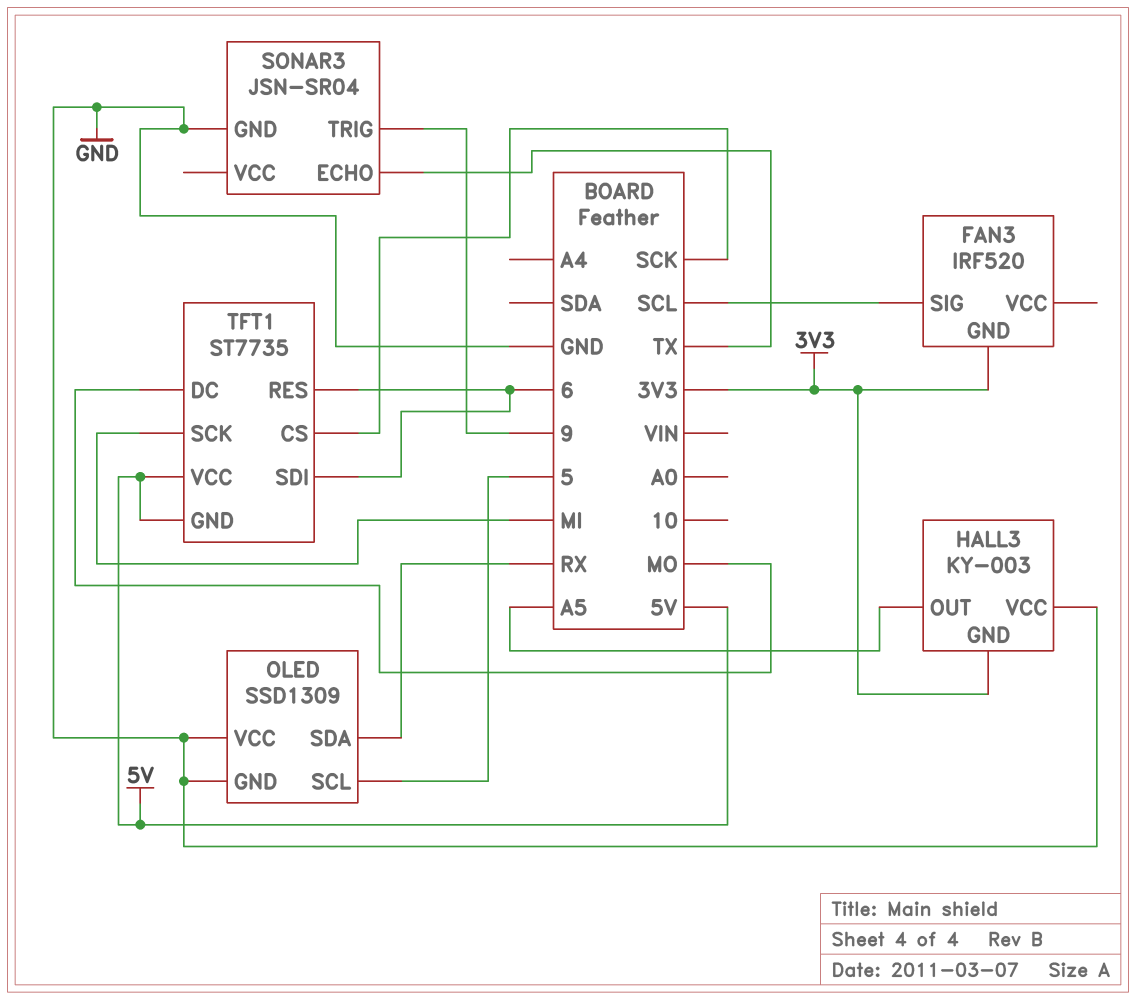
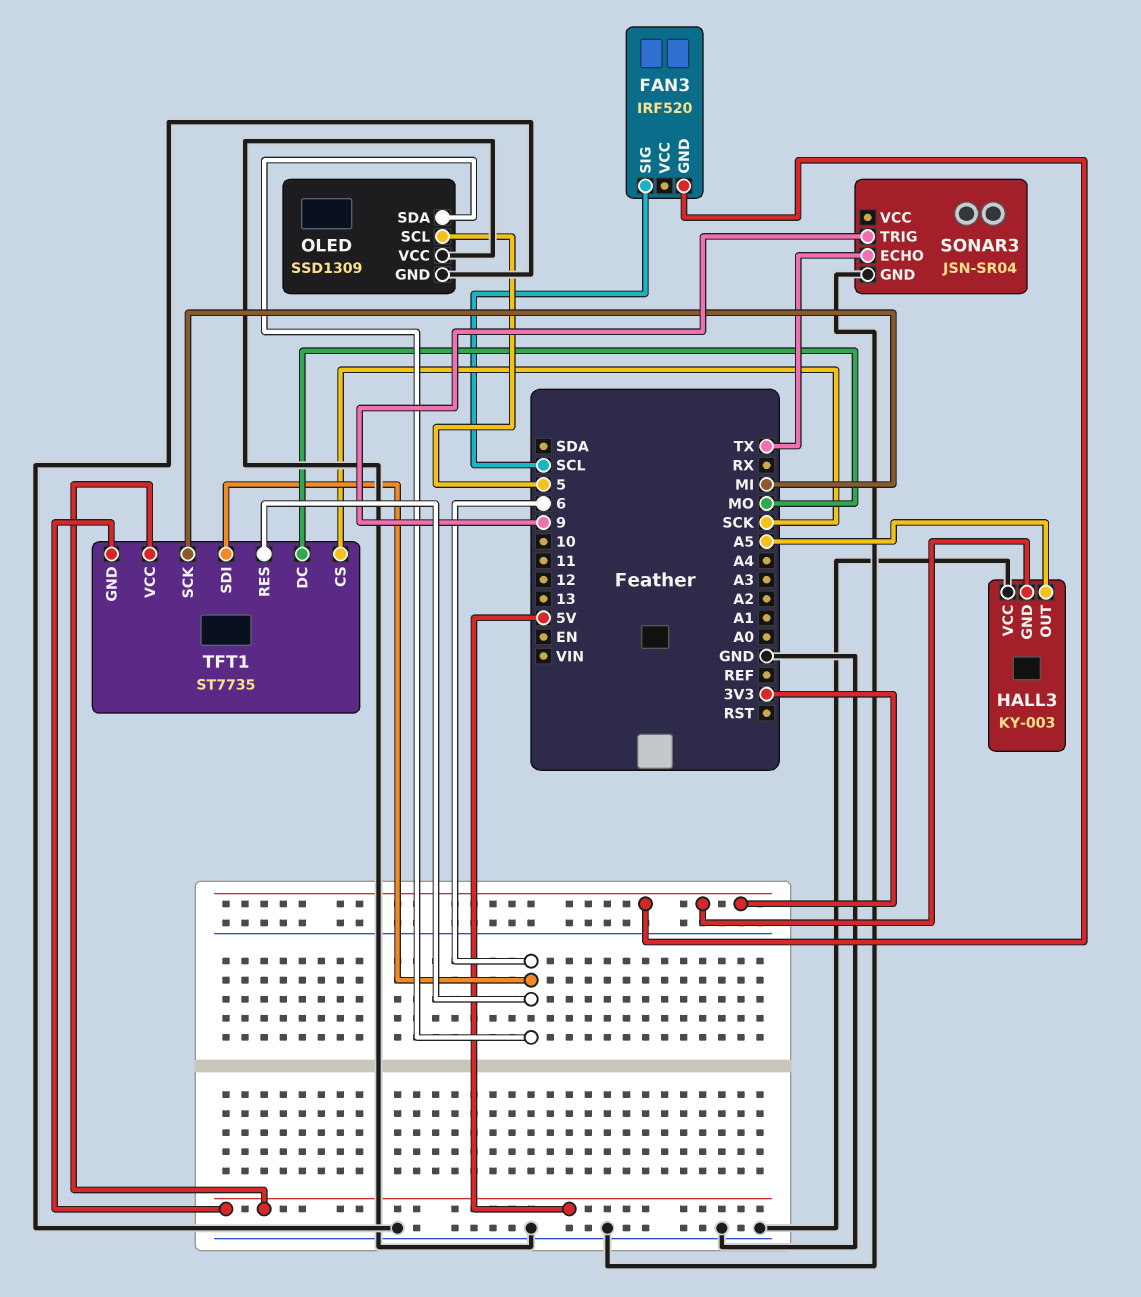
OLED pin SDA: RX -> 6

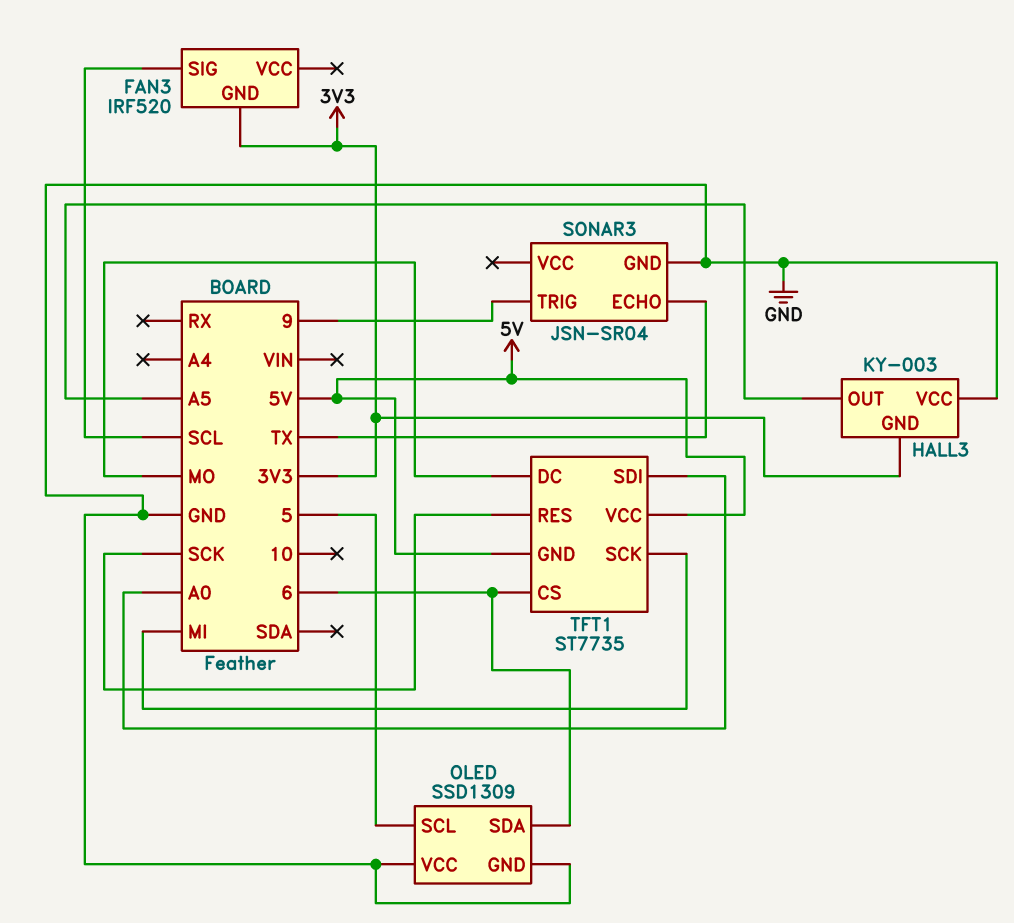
TFT1 pin CS: SCK -> 6
TFT1 pin RES: 6 -> SCK
TFT1 pin SDI: 6 -> A0

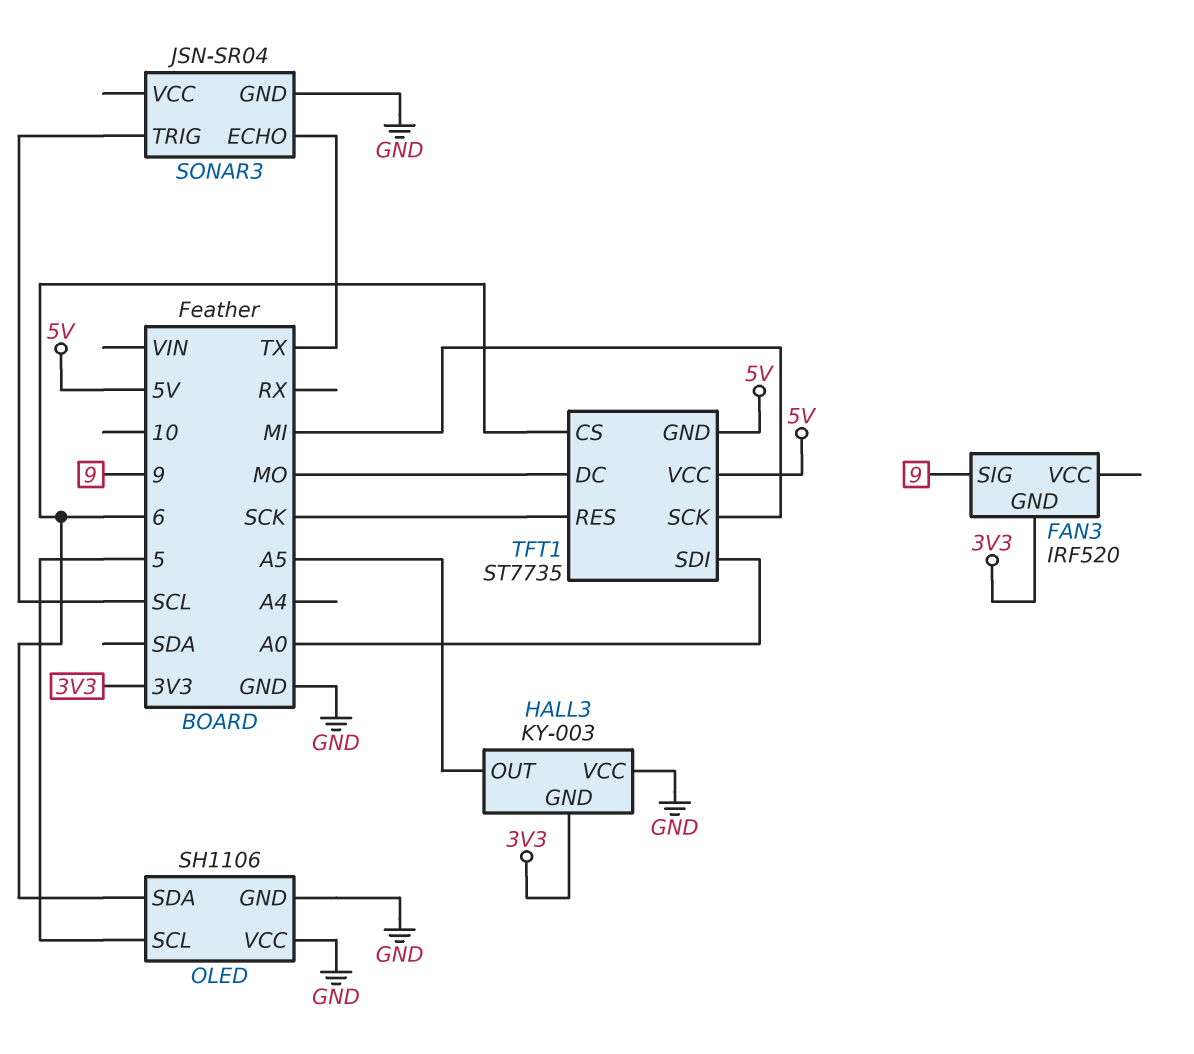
FAN3 pin SIG: SCL -> 9
OLED: SSD1309 -> SH1106
SONAR3 pin TRIG: 9 -> SCL

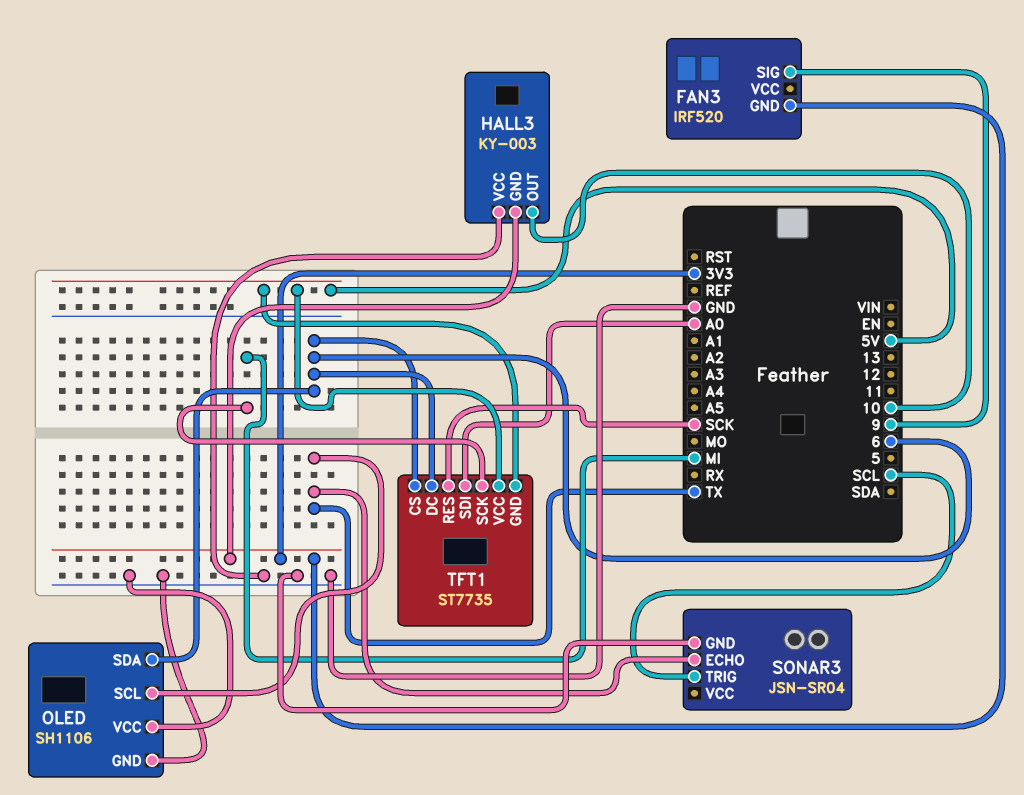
HALL3 pin OUT: A5 -> 10
OLED pin SCL: 5 -> TX
TFT1 pin DC: MO -> 6

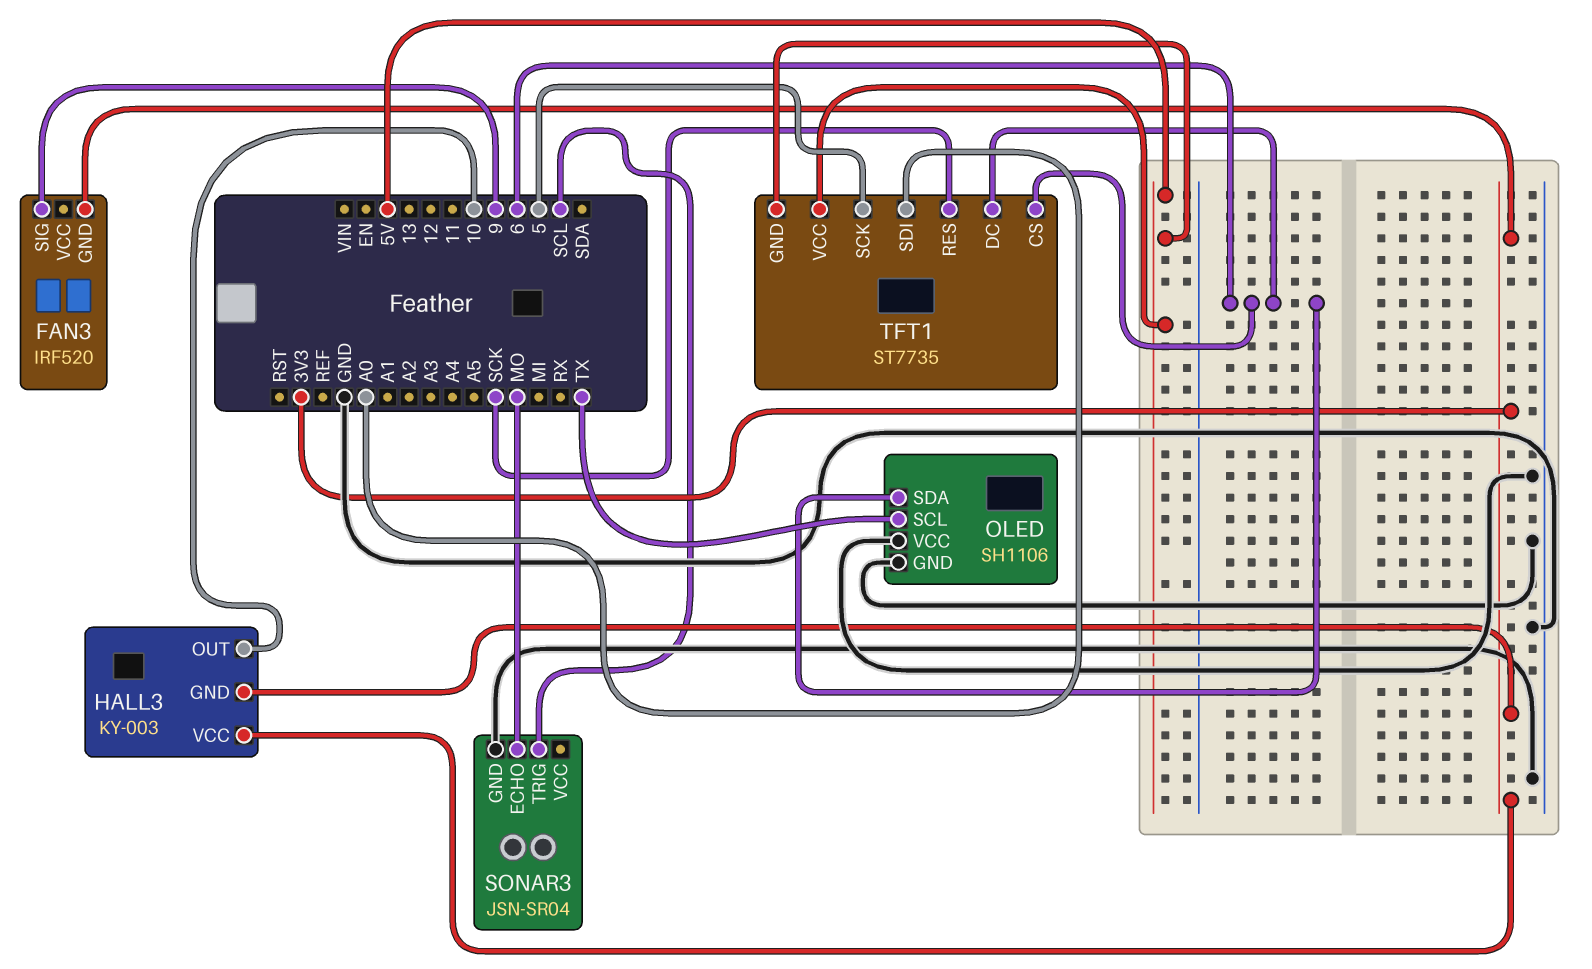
HALL3 pin VCC: GND -> 3V3
SONAR3 pin ECHO: TX -> MO
TFT1 pin SCK: MI -> 5

